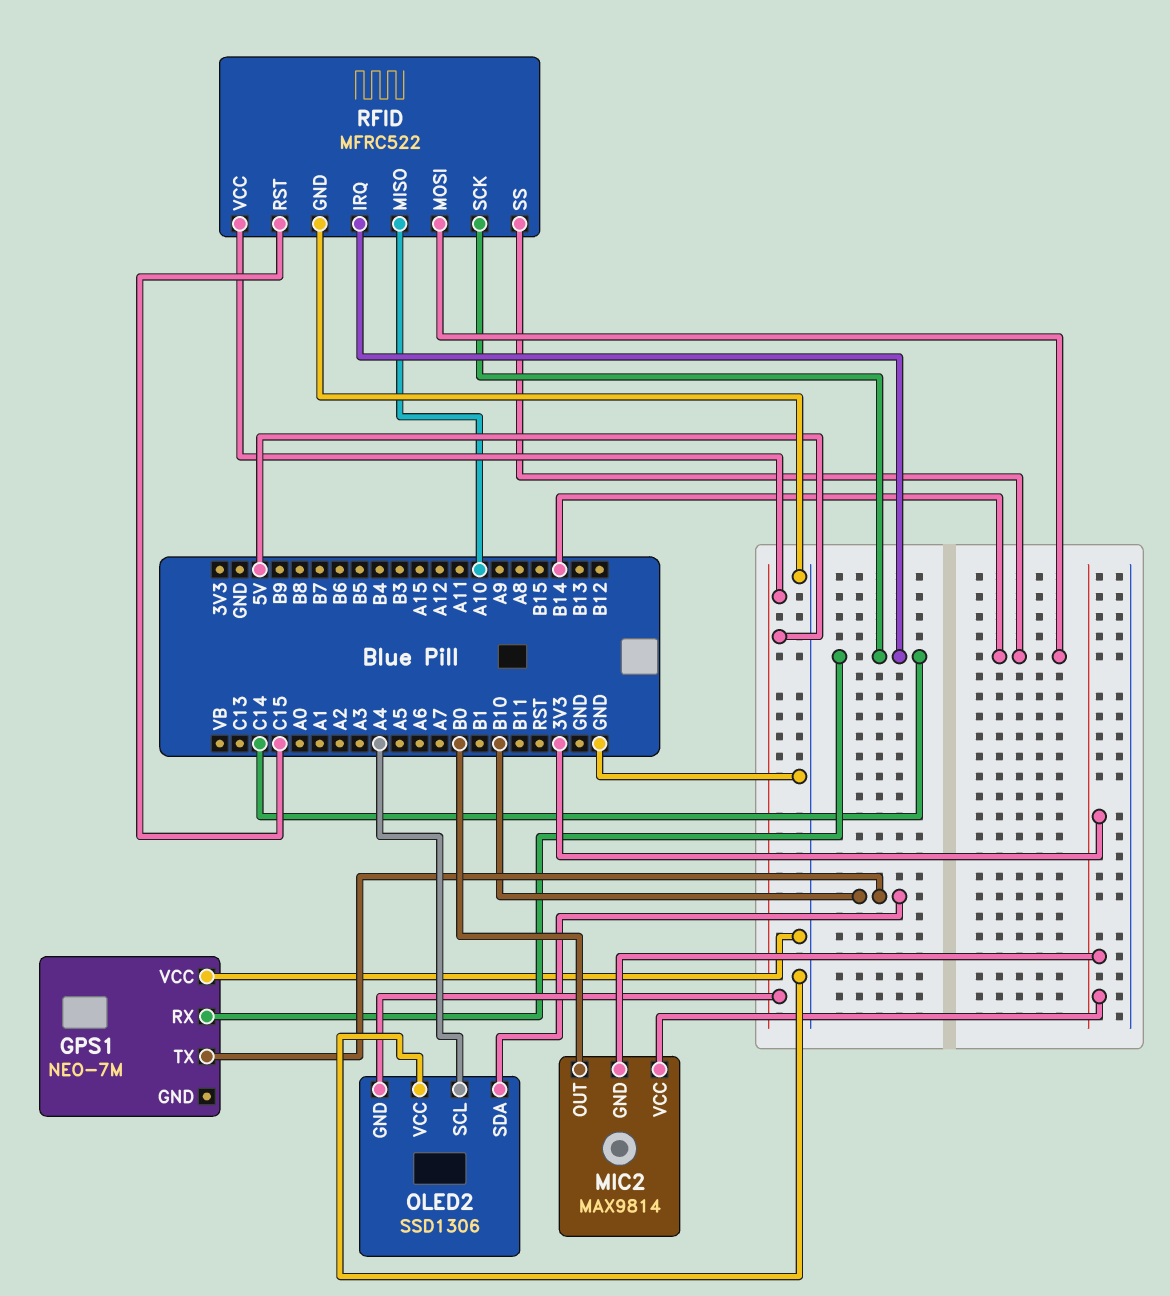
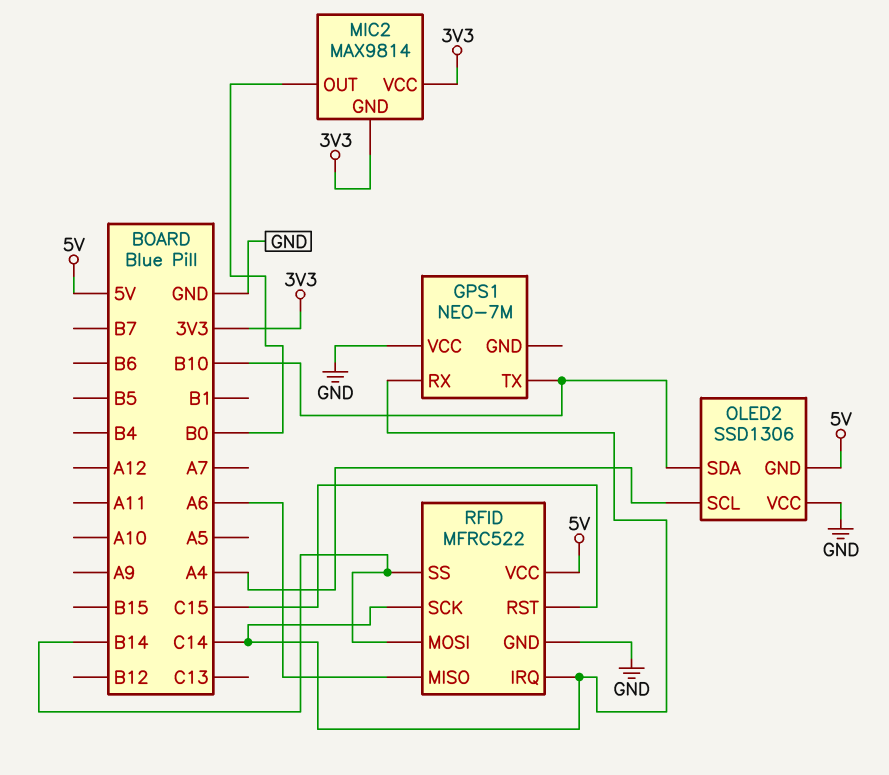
RFID pin MISO: A10 -> A6

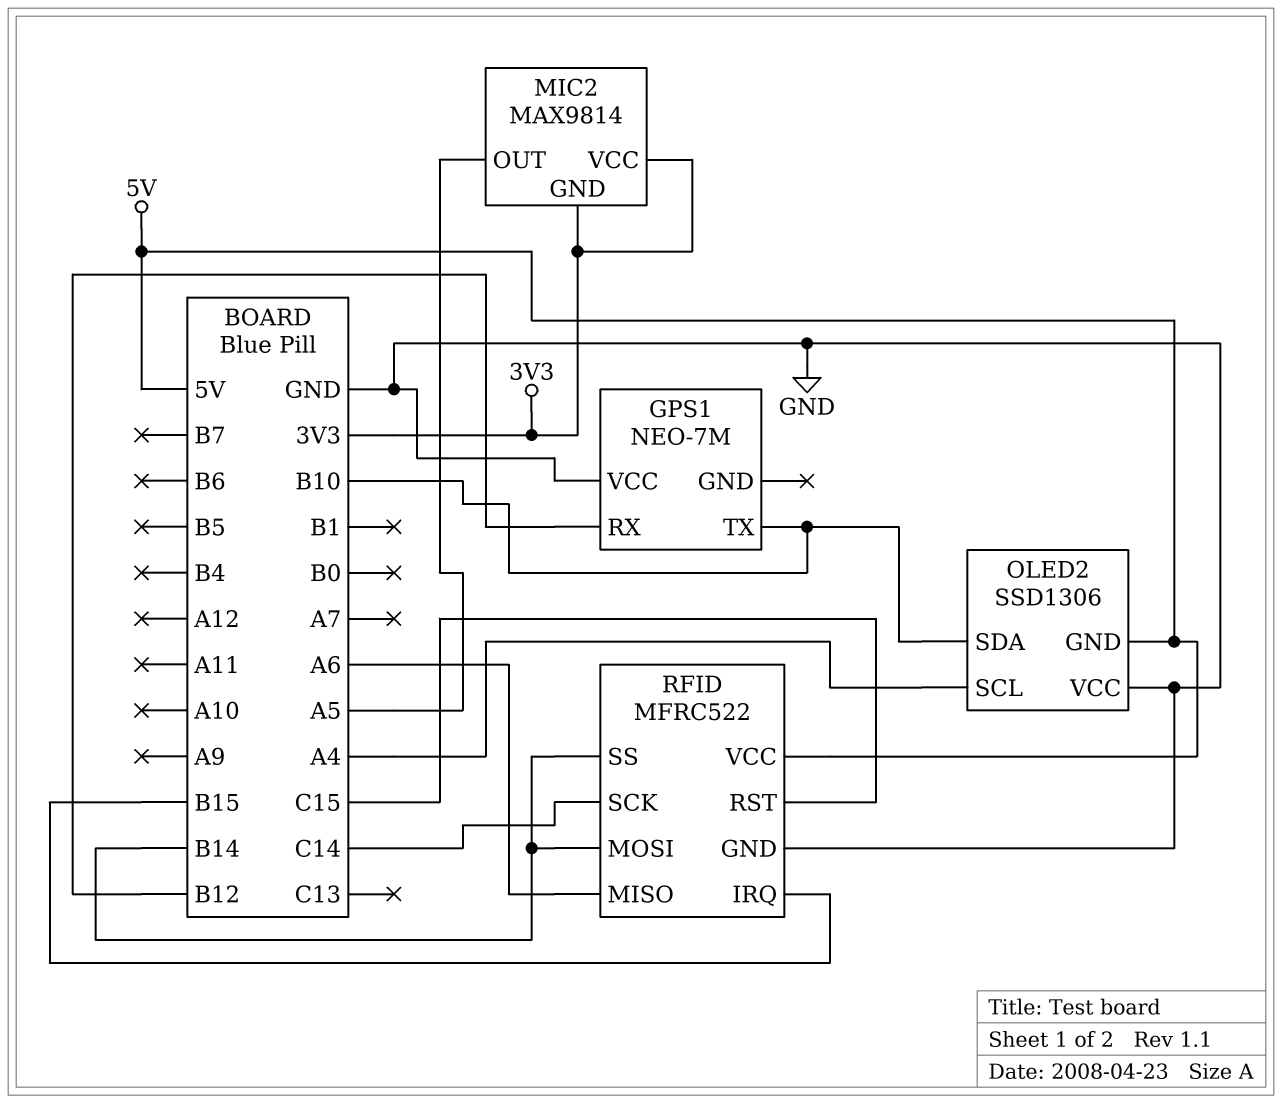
GPS1 pin RX: C14 -> B12
MIC2 pin OUT: B0 -> A5
RFID pin IRQ: C14 -> B15

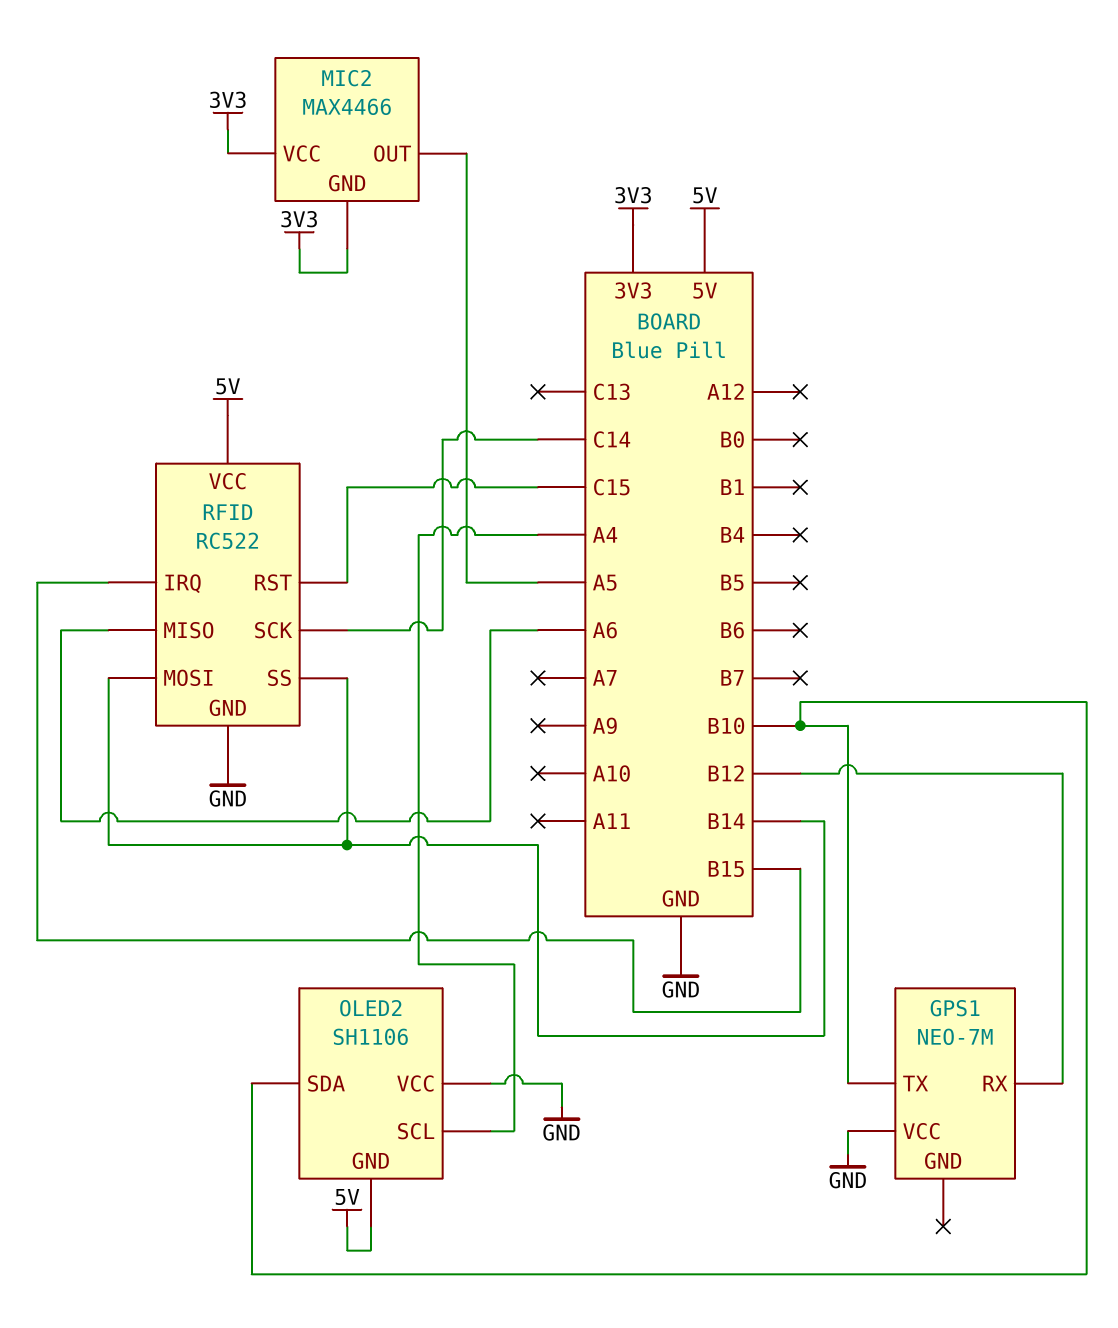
MIC2: MAX9814 -> MAX4466
OLED2: SSD1306 -> SH1106
RFID: MFRC522 -> RC522

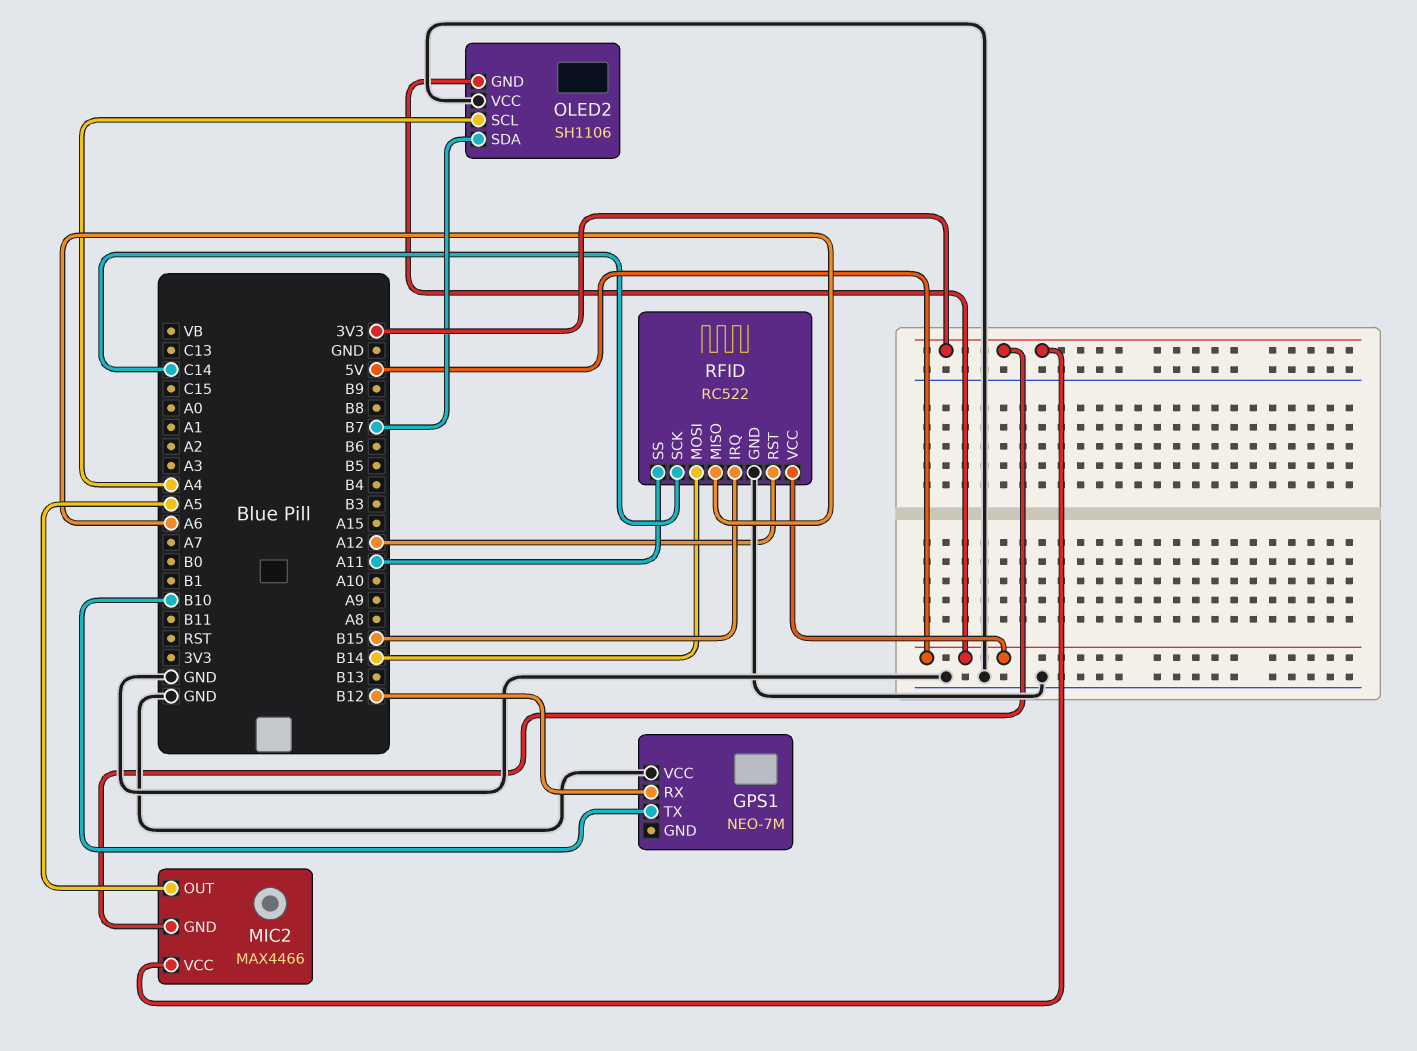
OLED2 pin SDA: B10 -> B7
RFID pin RST: C15 -> A12
RFID pin SS: B14 -> A11

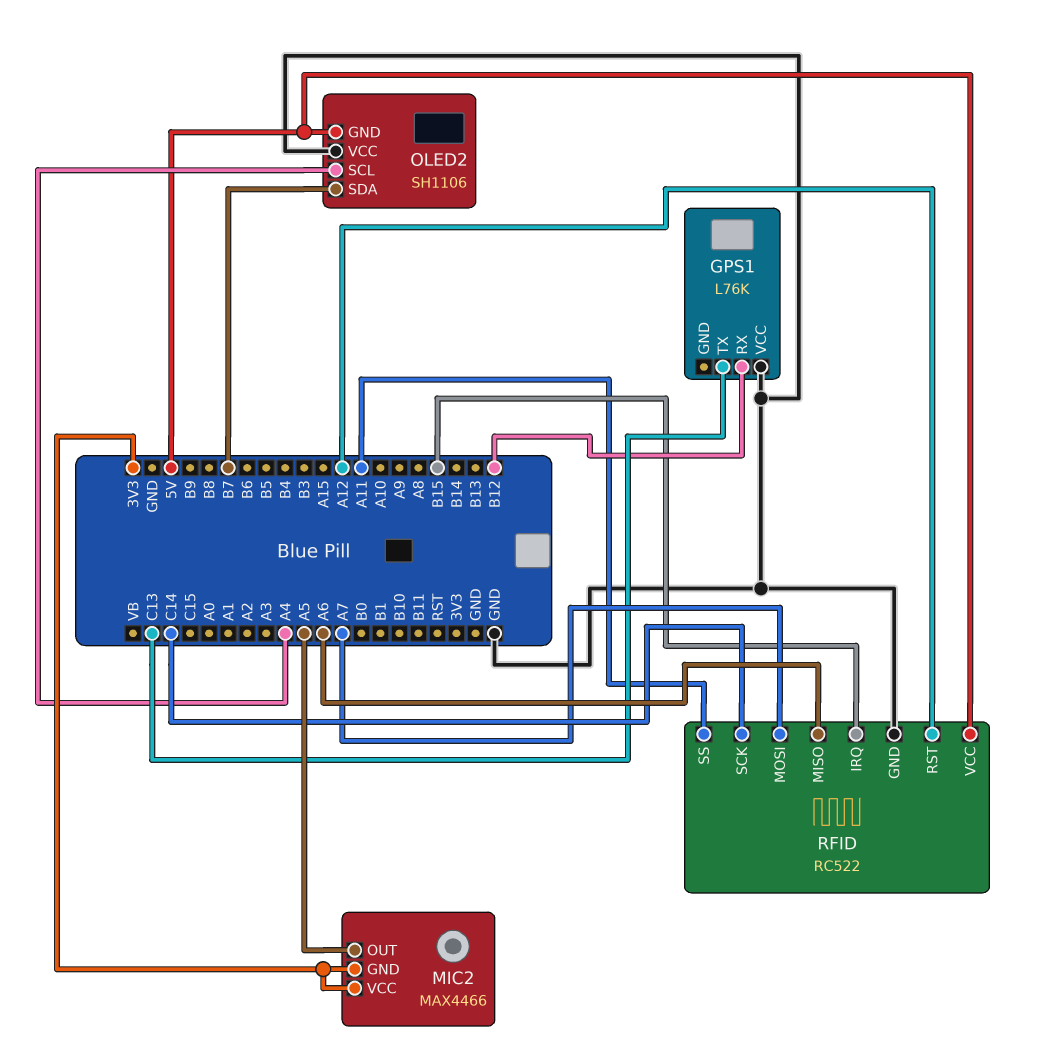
GPS1: NEO-7M -> L76K
GPS1 pin TX: B10 -> C13
RFID pin MOSI: B14 -> A7

